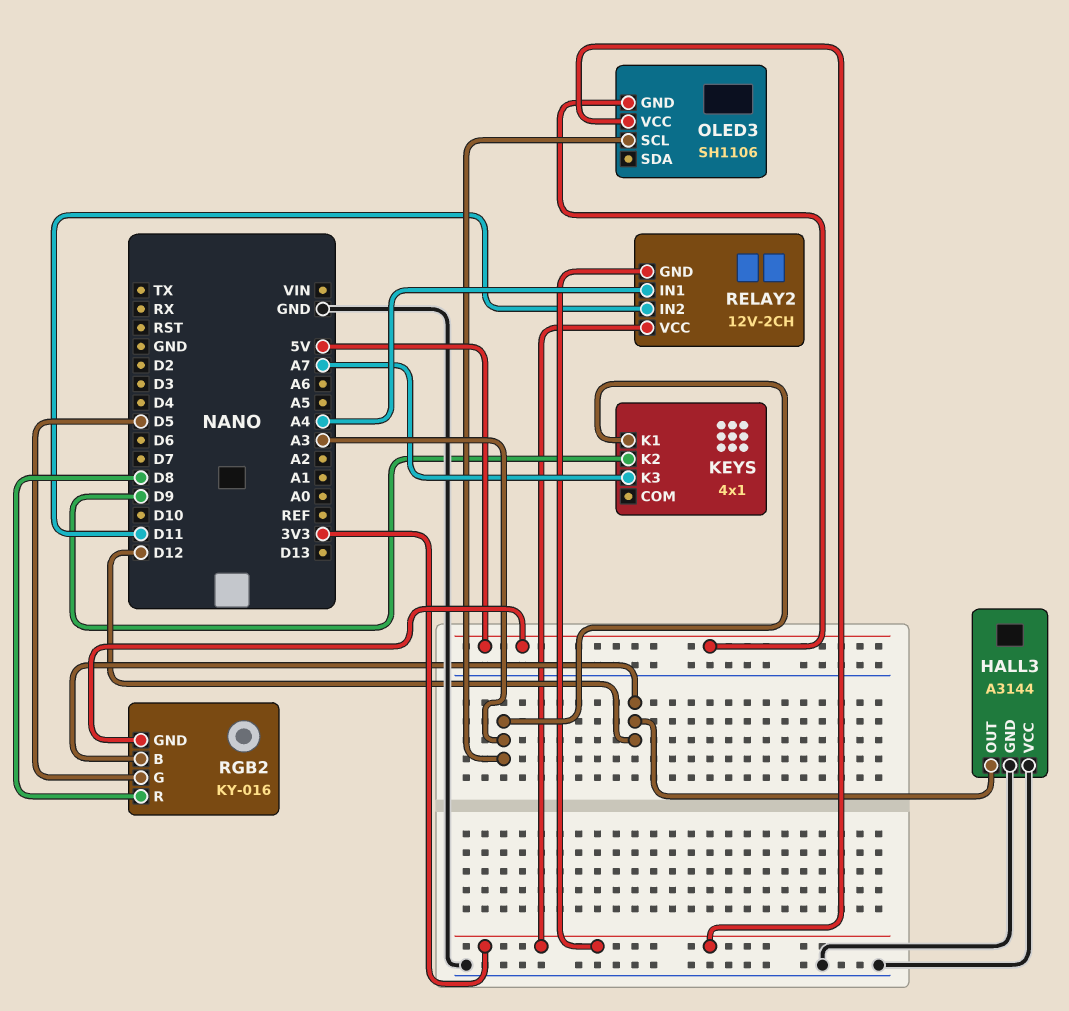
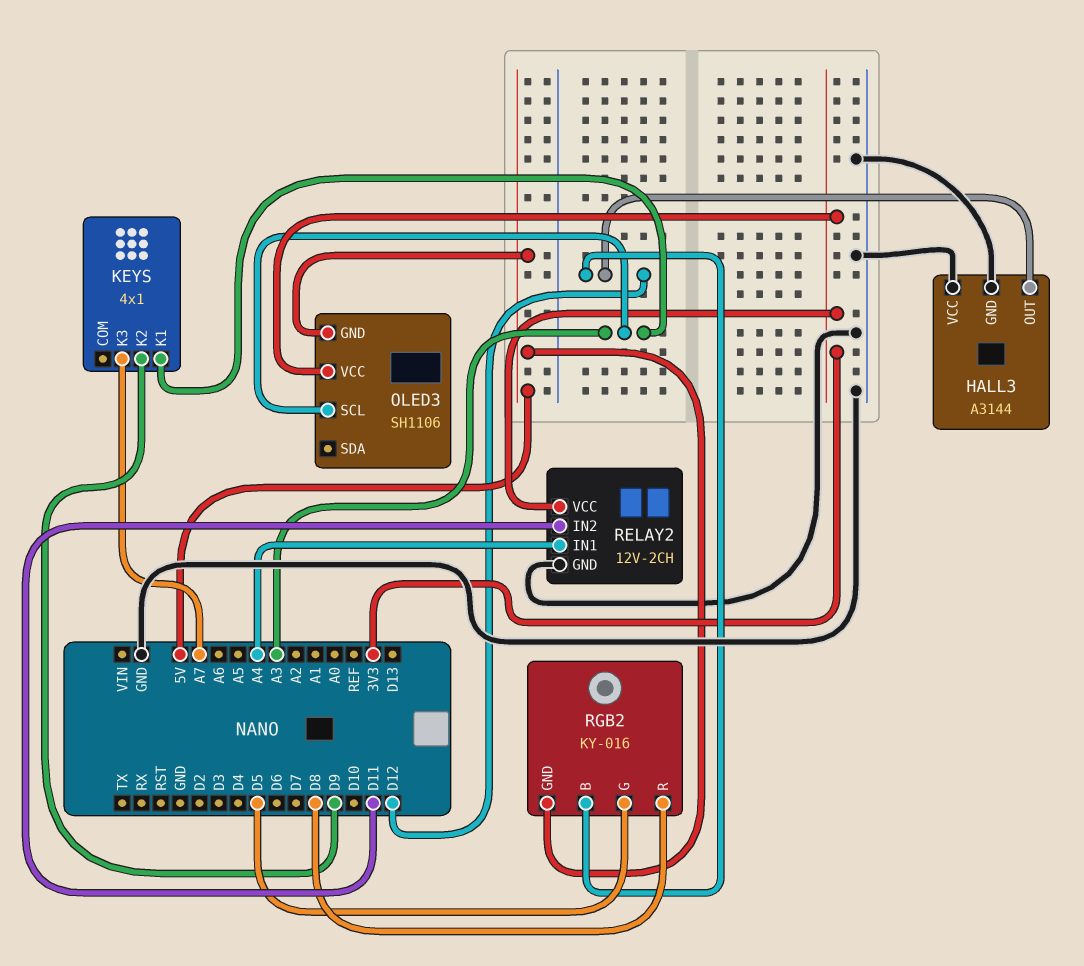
RELAY2 pin GND: 3V3 -> GND

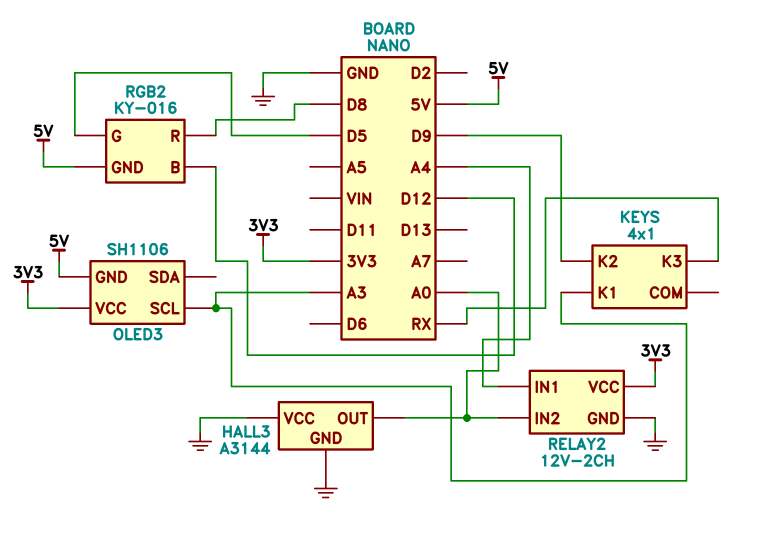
HALL3 pin OUT: D12 -> A0
KEYS pin K3: A7 -> RX
RELAY2 pin IN2: D11 -> A0

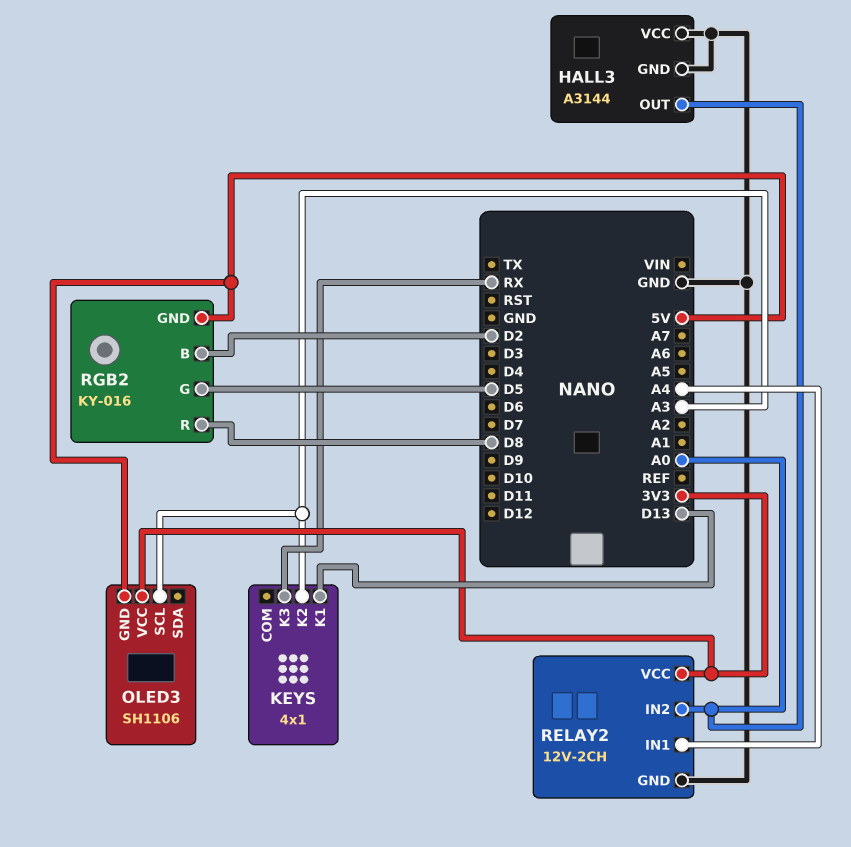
KEYS pin K1: A3 -> D13
KEYS pin K2: D9 -> A3
RGB2 pin B: D12 -> D2

